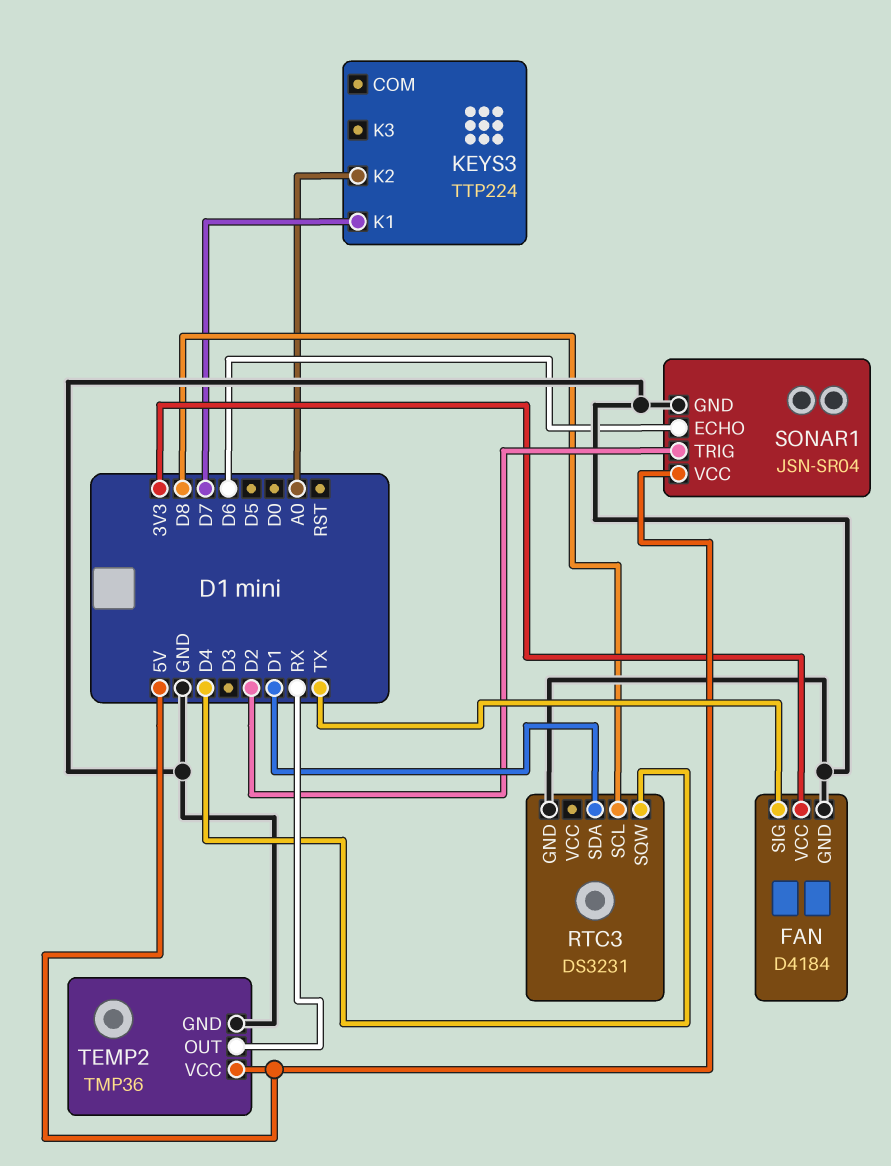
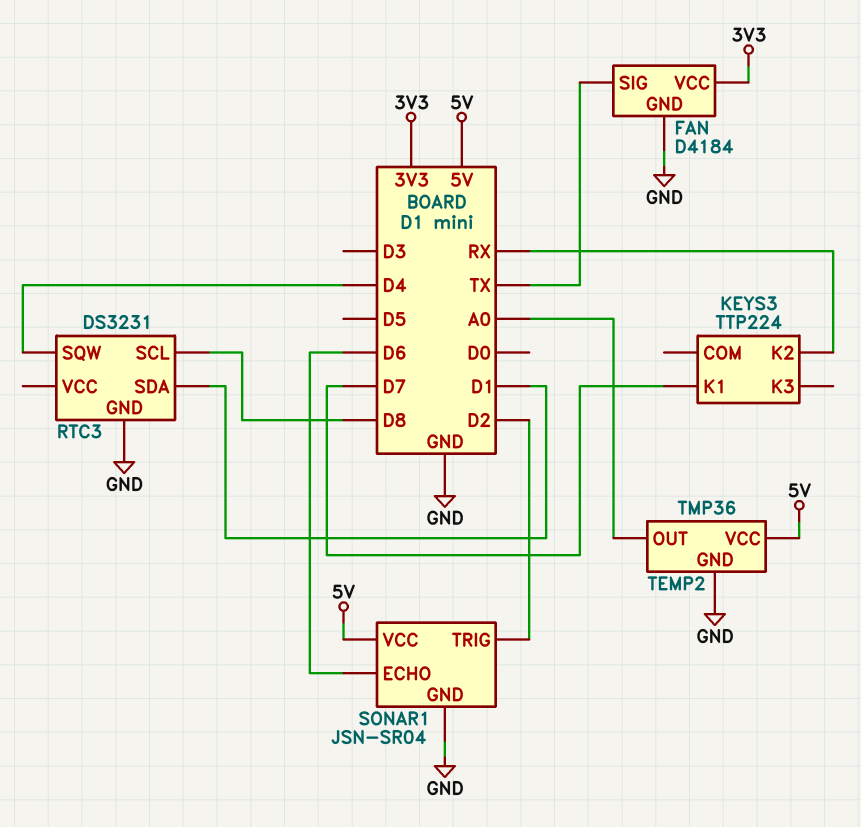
KEYS3 pin K2: A0 -> RX
TEMP2 pin OUT: RX -> A0

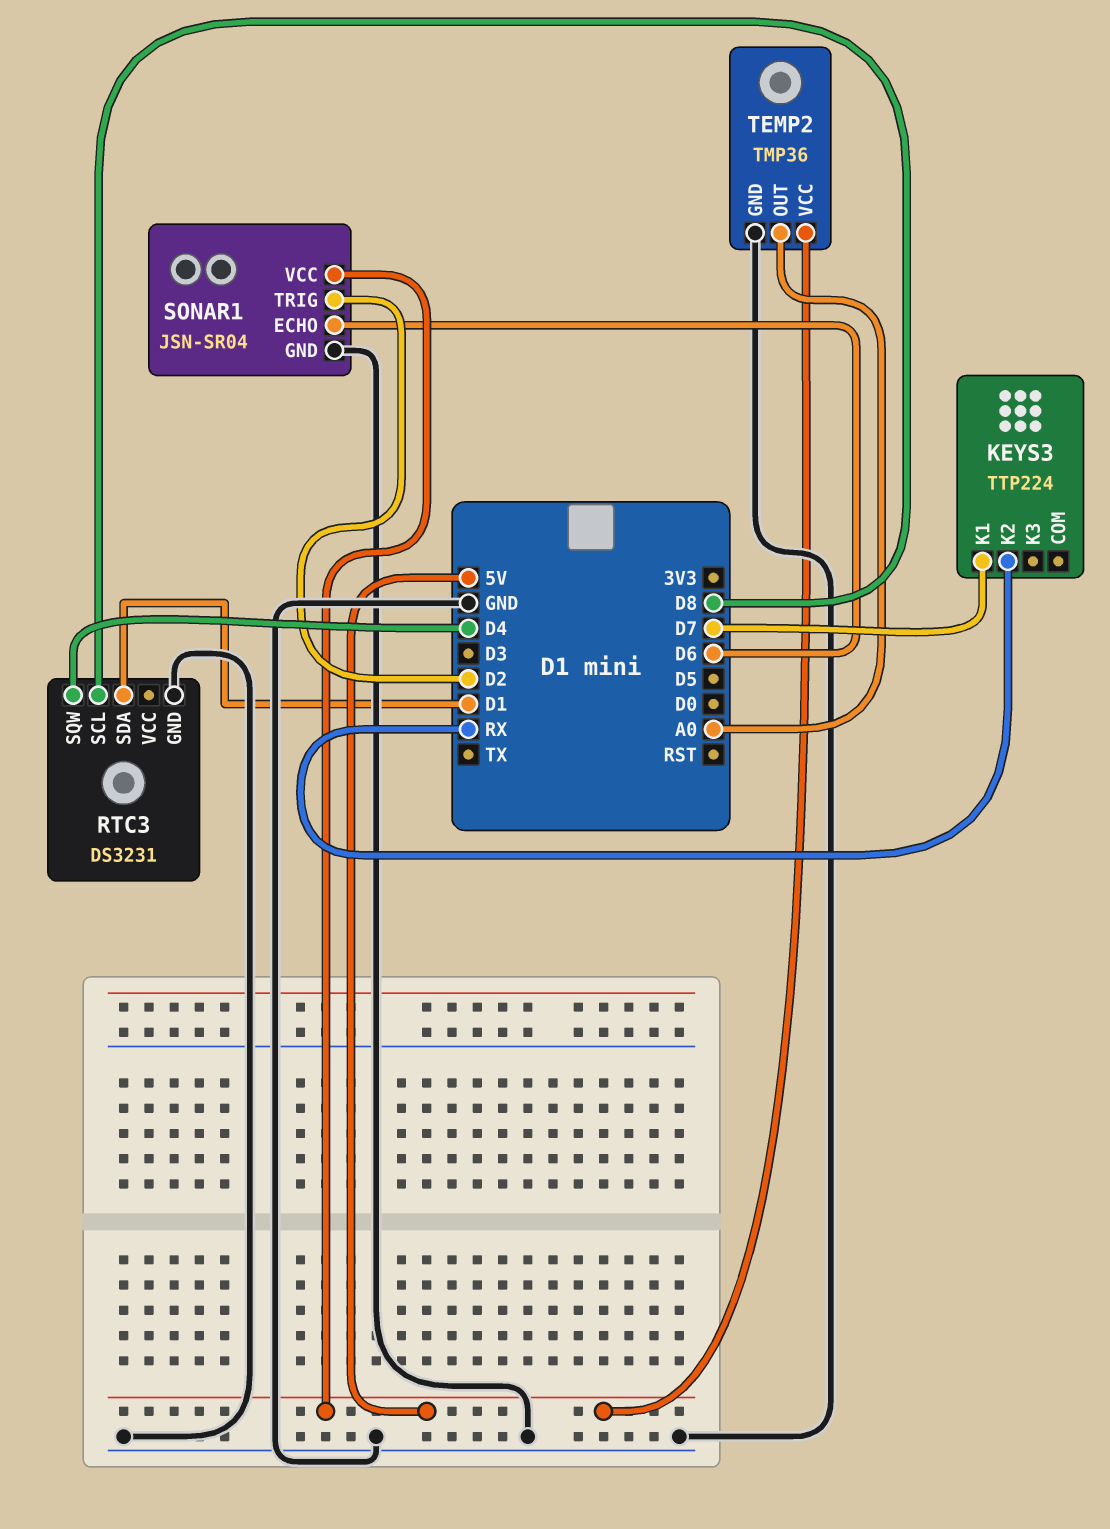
FAN: D4184 -> none
FAN pin GND: GND -> none
FAN pin SIG: TX -> none
FAN pin VCC: 3V3 -> none

